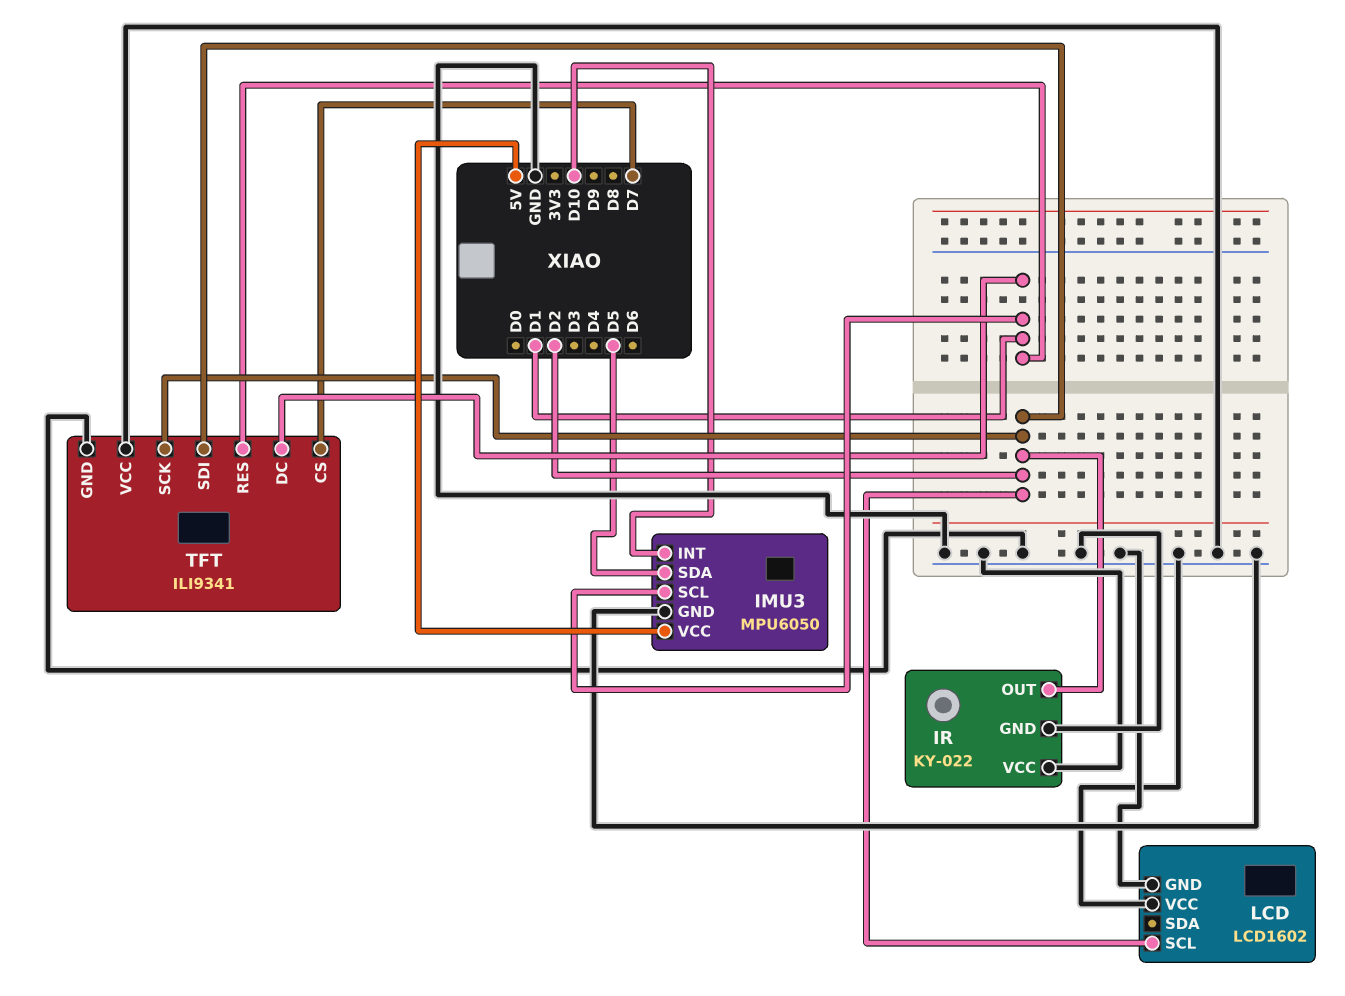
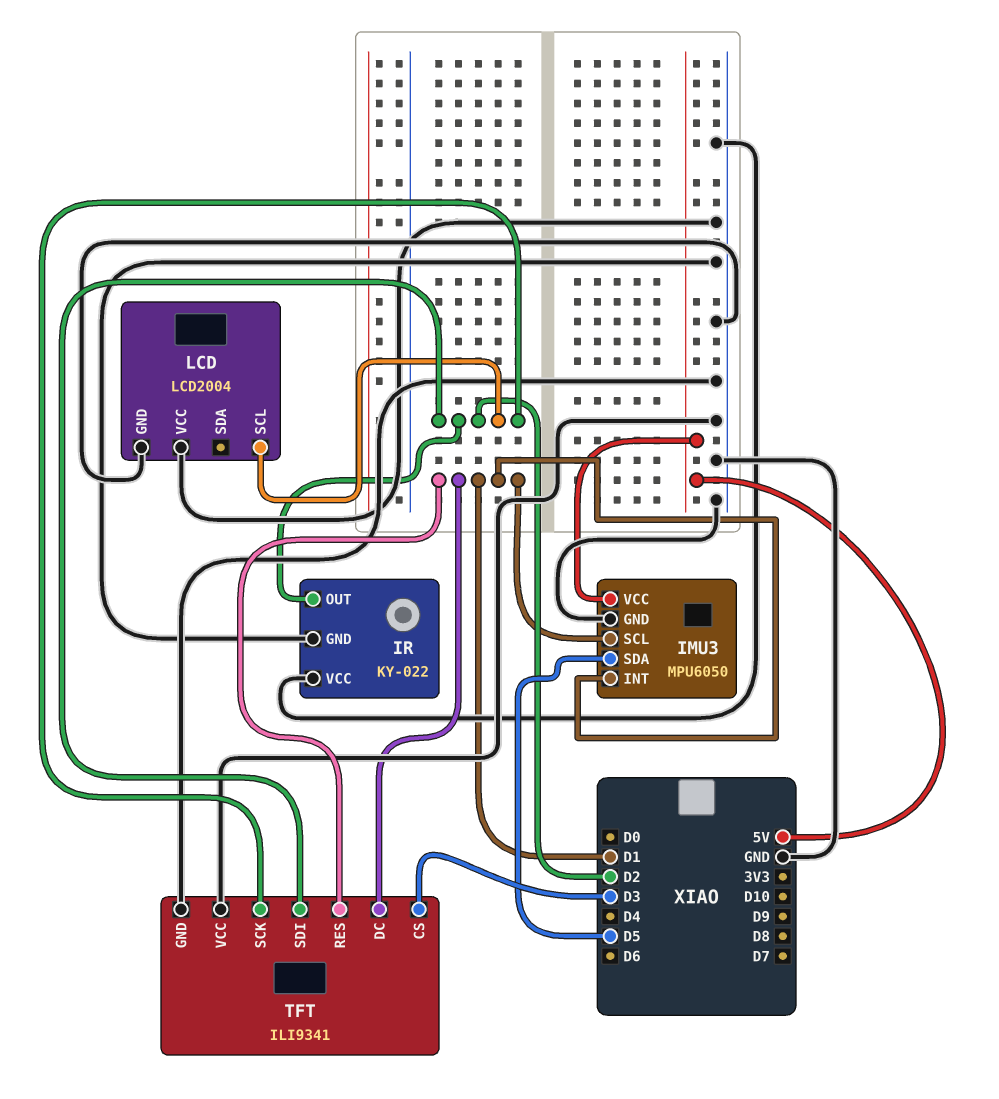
IMU3 pin INT: D10 -> D1
LCD: LCD1602 -> LCD2004
TFT pin CS: D7 -> D3

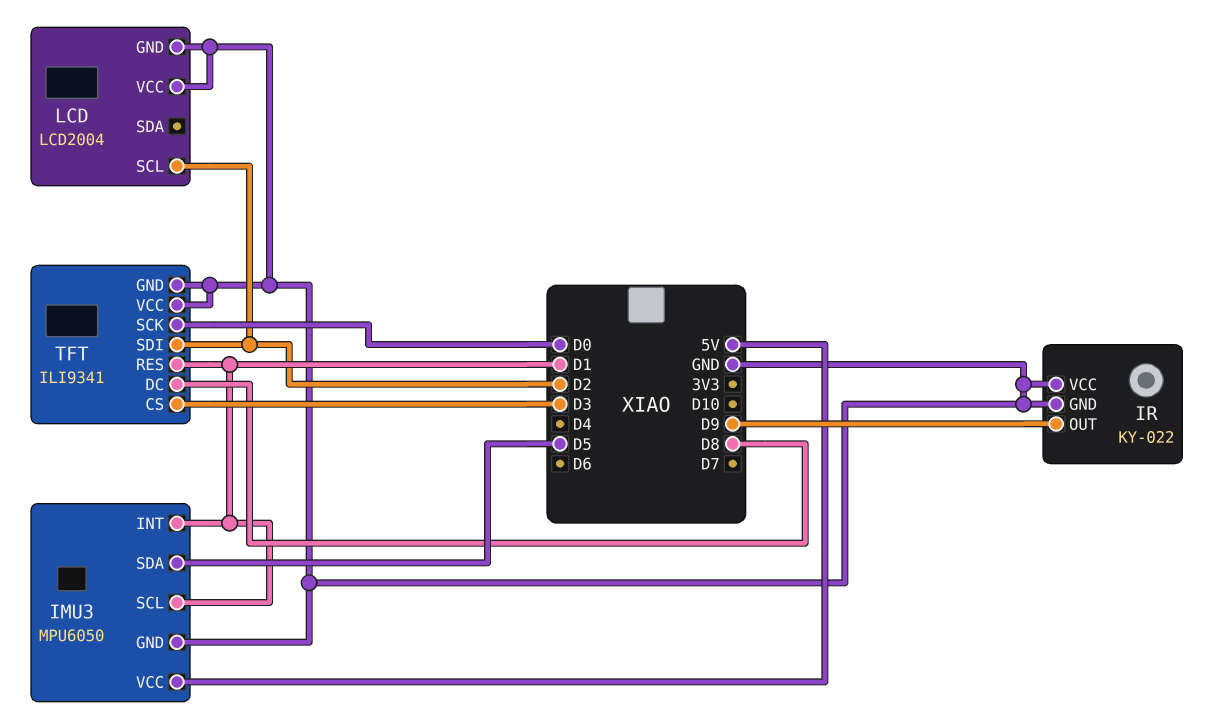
IR pin OUT: D2 -> D9
TFT pin DC: D1 -> D8
TFT pin SCK: D2 -> D0

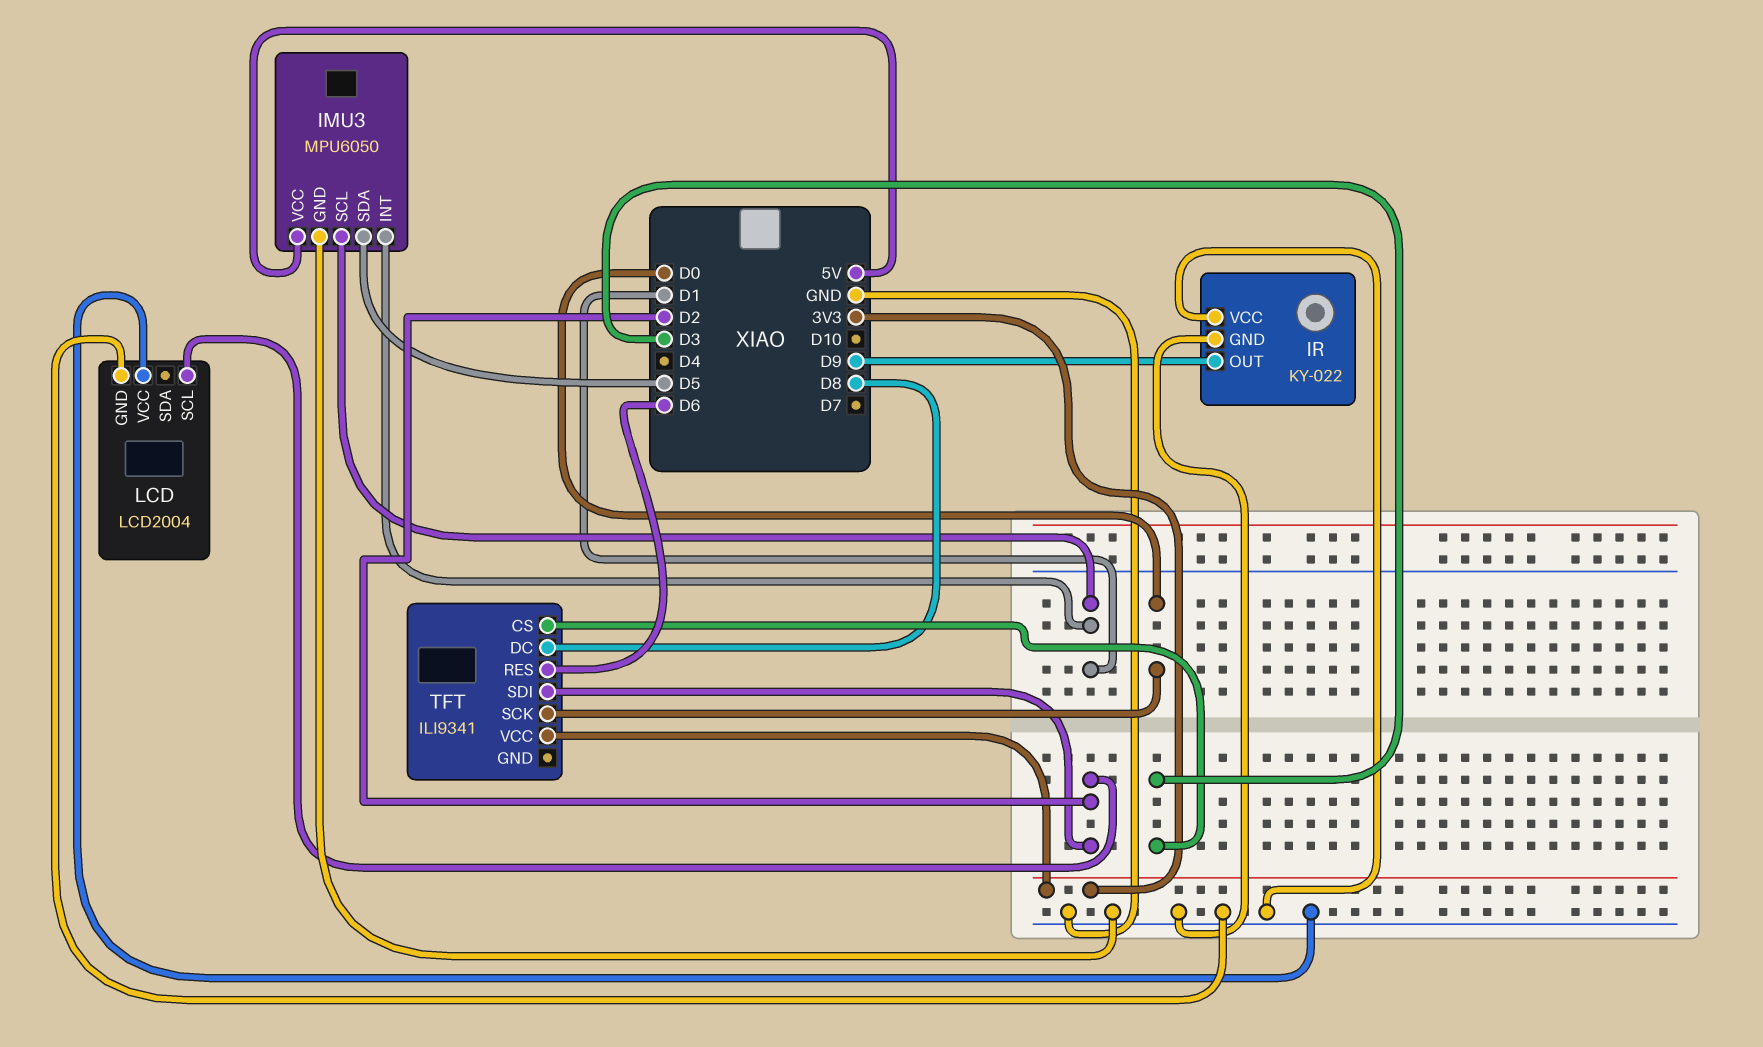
TFT pin GND: GND -> none
TFT pin RES: D1 -> D6
TFT pin VCC: GND -> 3V3

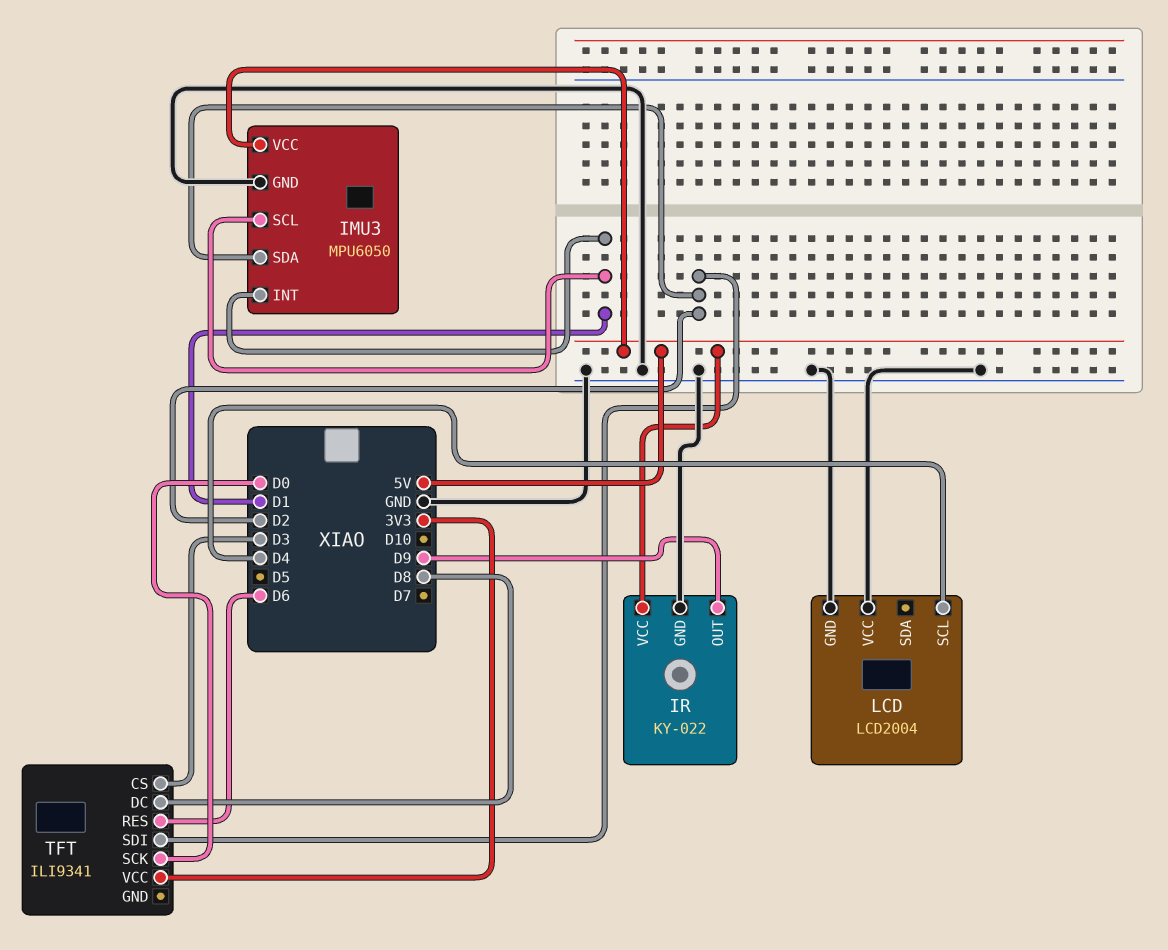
IMU3 pin SDA: D5 -> D2
IR pin VCC: GND -> 5V
LCD pin SCL: D2 -> D4

